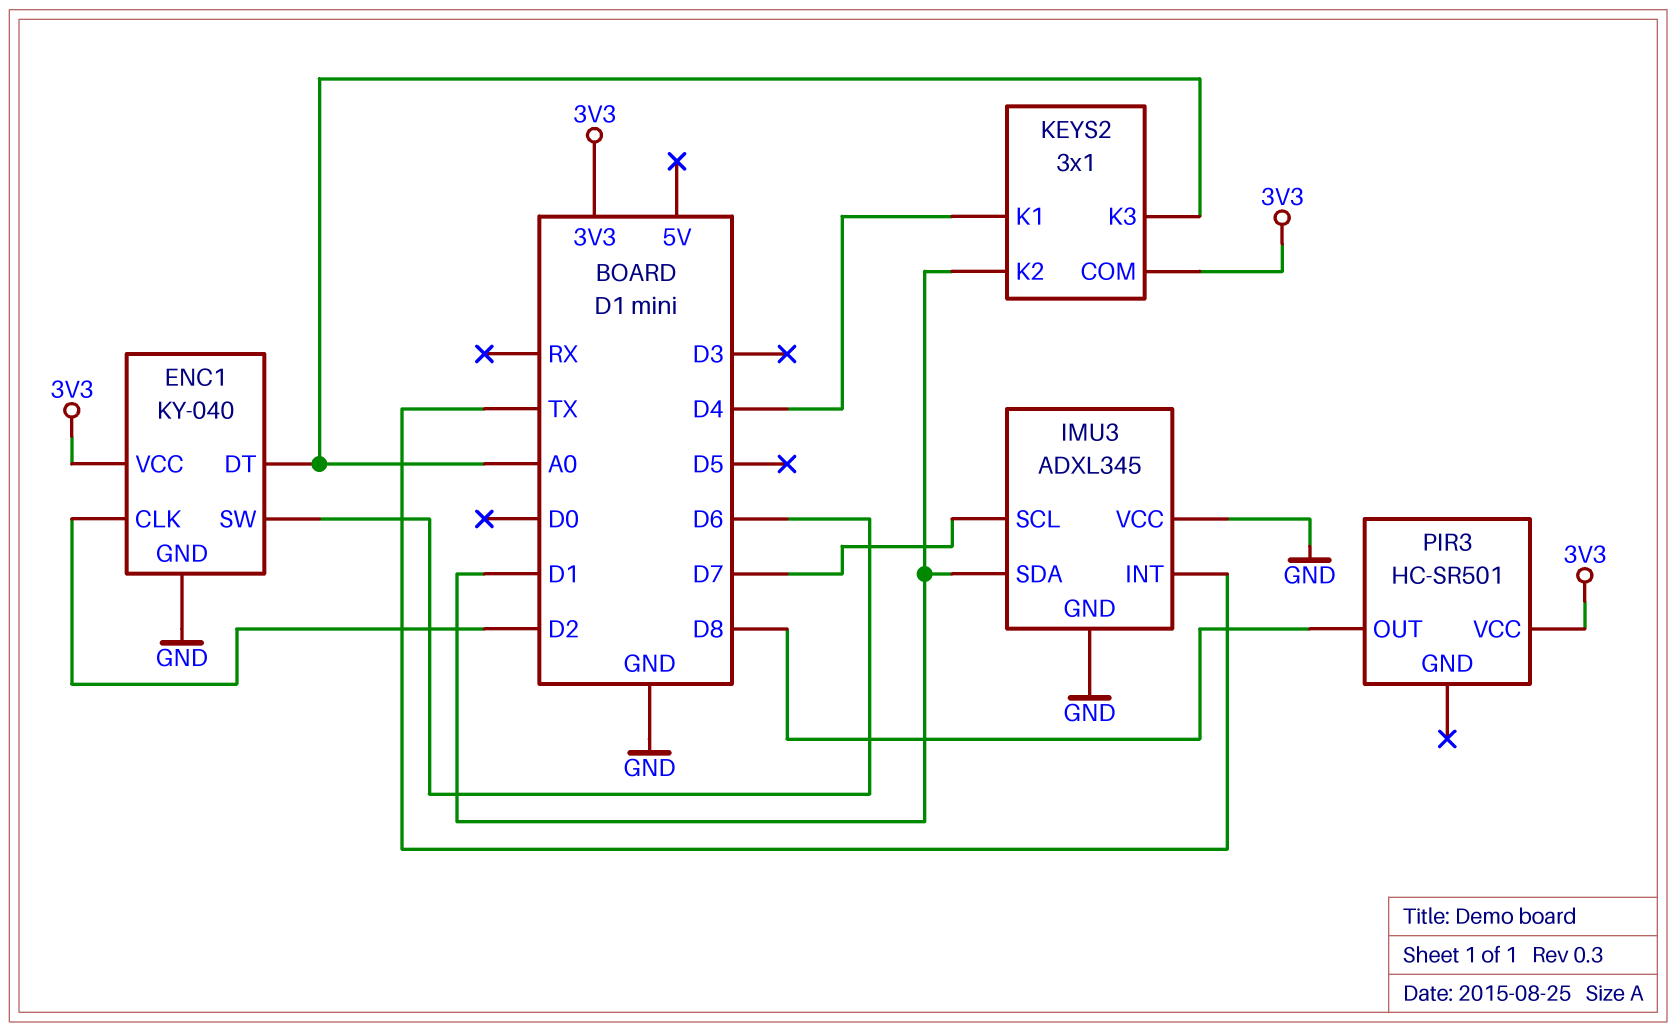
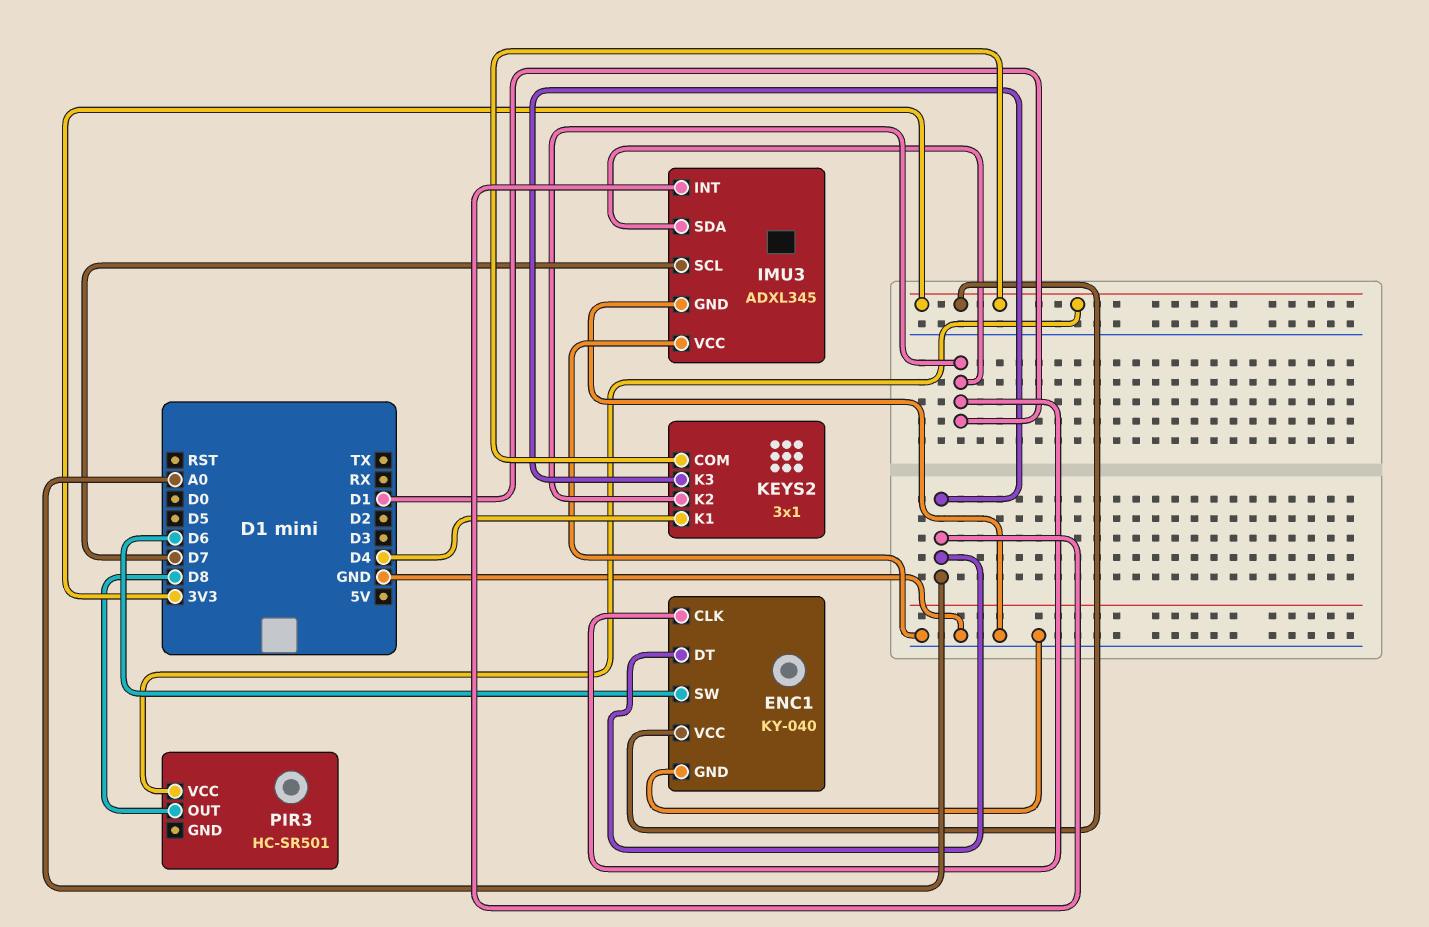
ENC1 pin CLK: D2 -> D1
IMU3 pin INT: TX -> A0

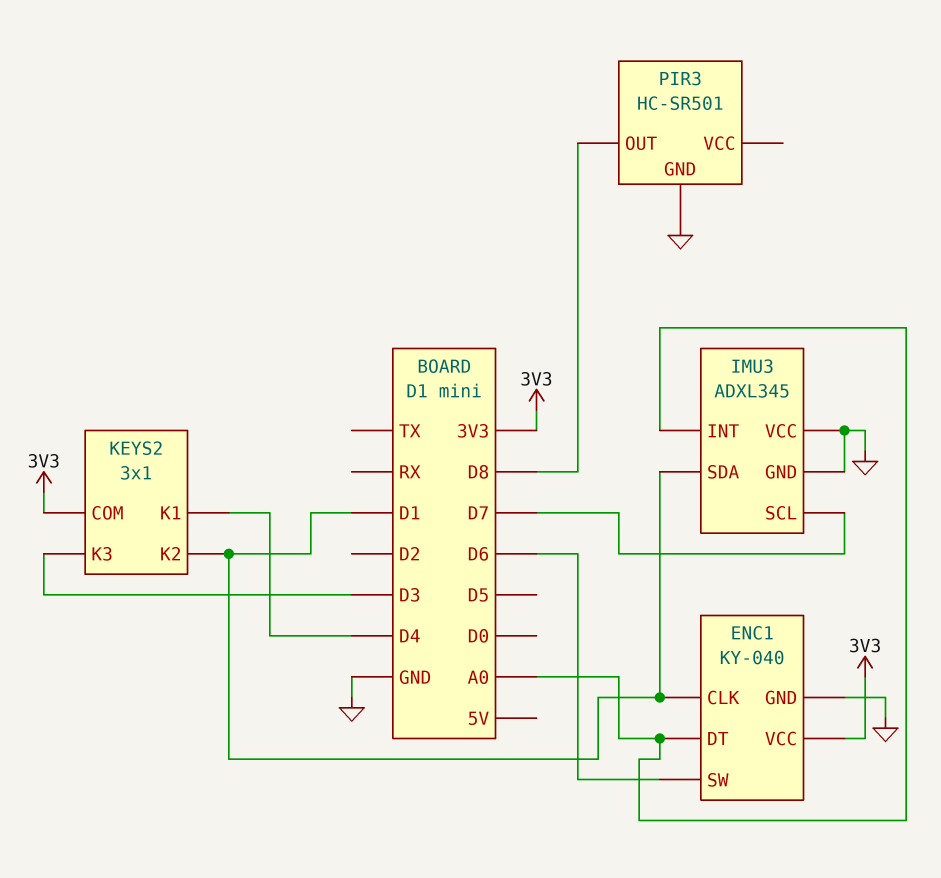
KEYS2 pin K3: A0 -> D3
PIR3 pin GND: none -> GND
PIR3 pin VCC: 3V3 -> none

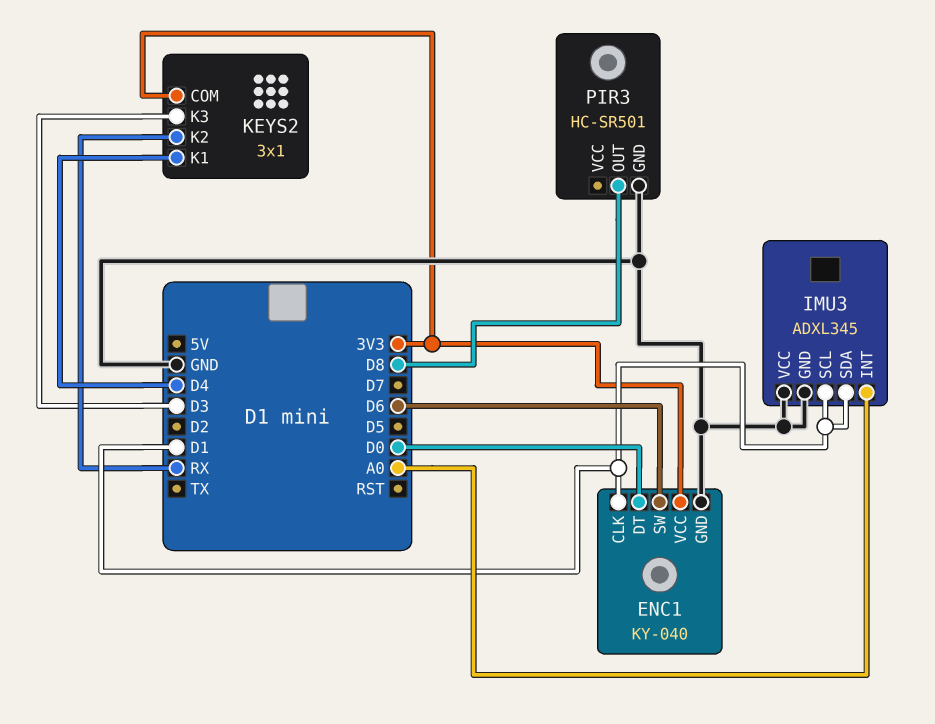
ENC1 pin DT: A0 -> D0
IMU3 pin SCL: D7 -> D1
KEYS2 pin K2: D1 -> RX

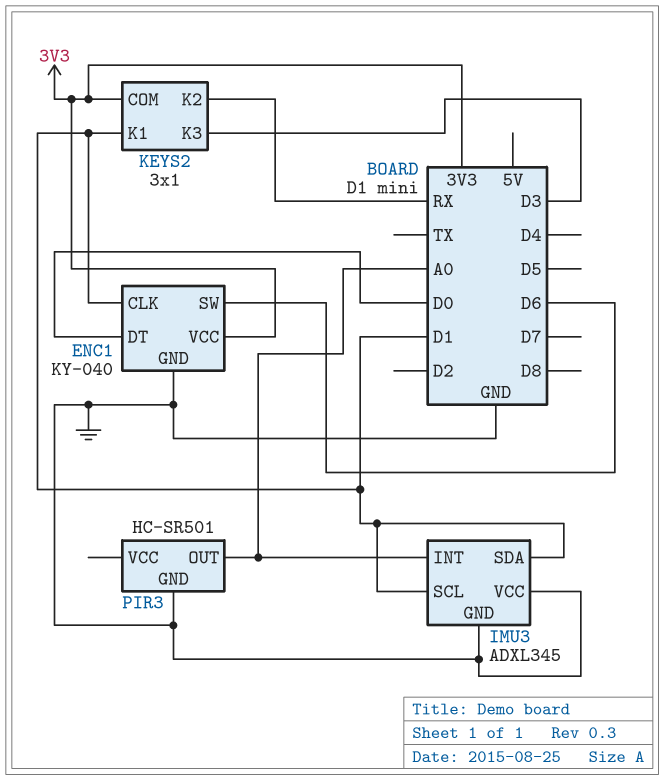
KEYS2 pin K1: D4 -> D1
PIR3 pin OUT: D8 -> A0

